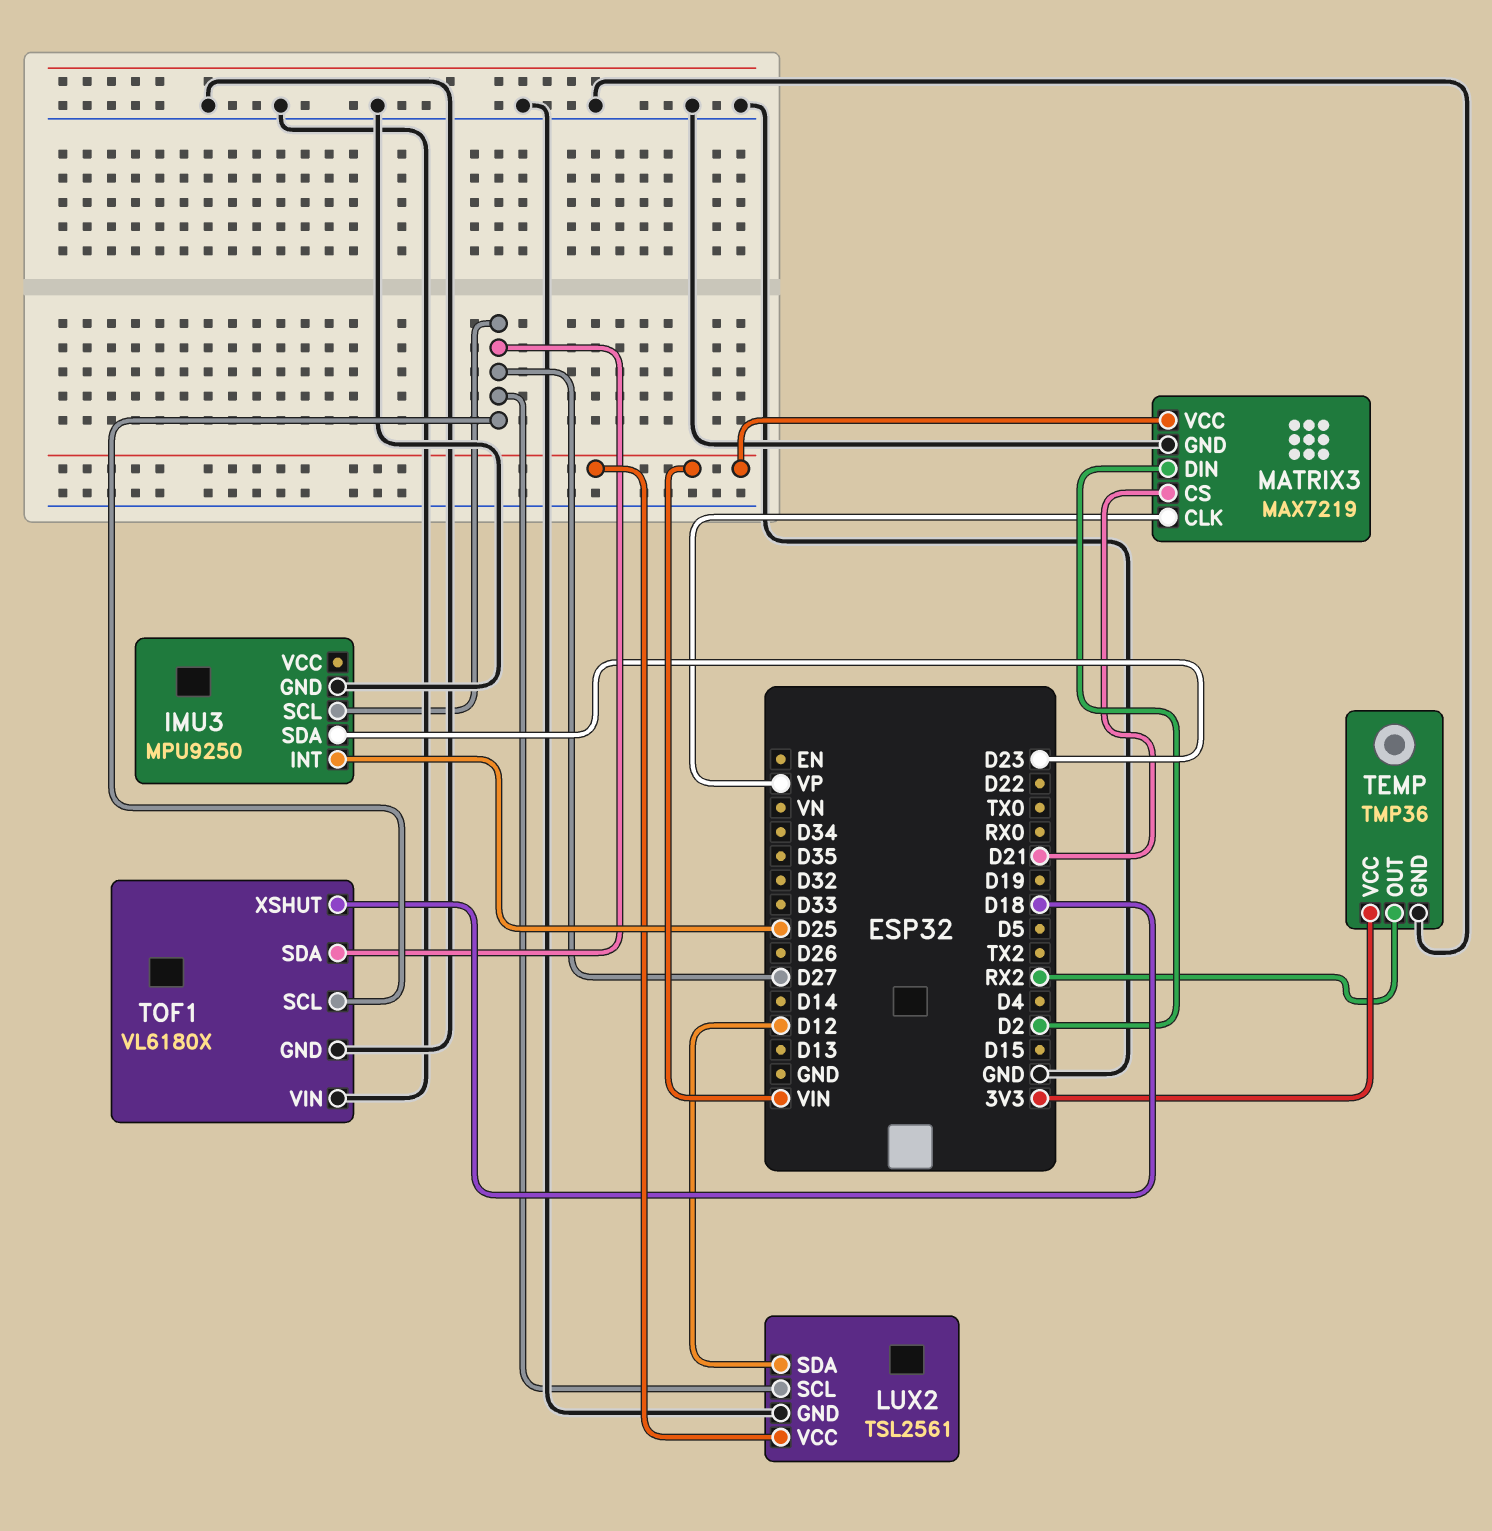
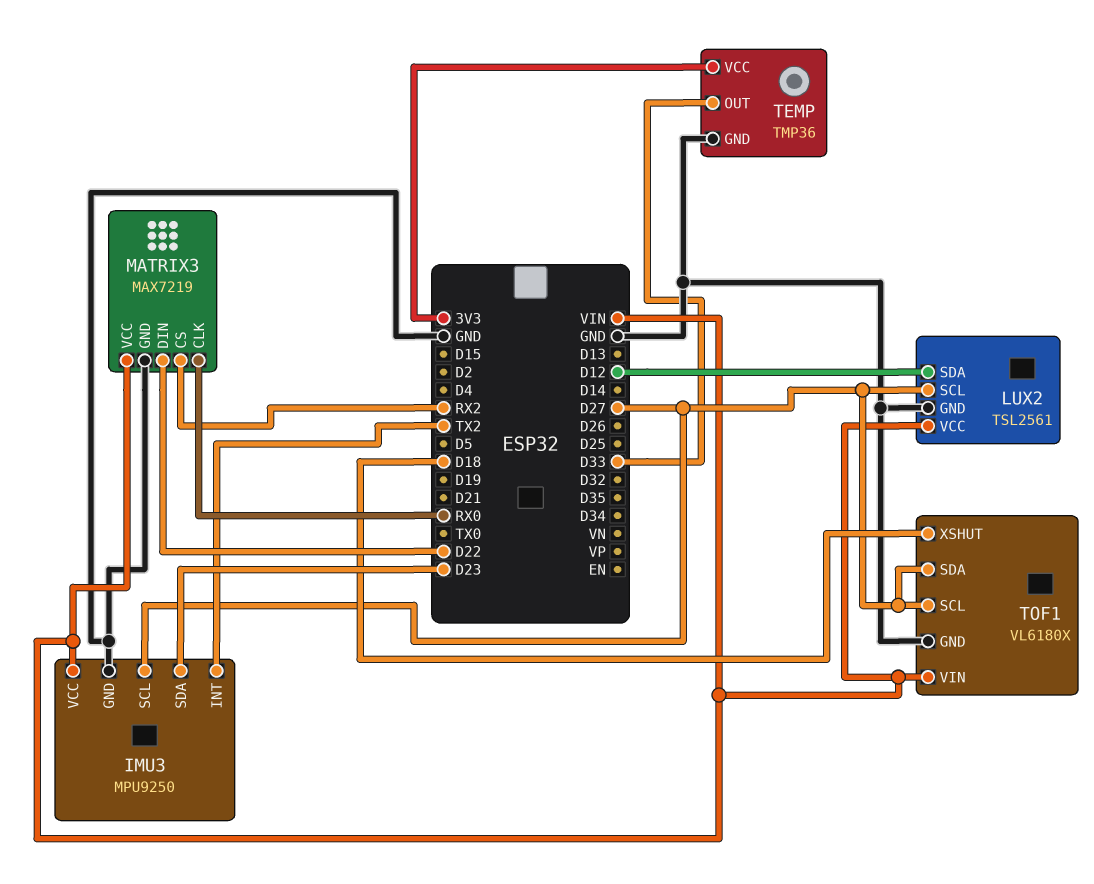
IMU3 pin INT: D25 -> TX2
IMU3 pin VCC: none -> VIN
MATRIX3 pin CLK: VP -> RX0
MATRIX3 pin CS: D21 -> RX2
MATRIX3 pin DIN: D2 -> D22
TEMP pin OUT: RX2 -> D33
TOF1 pin VIN: GND -> VIN

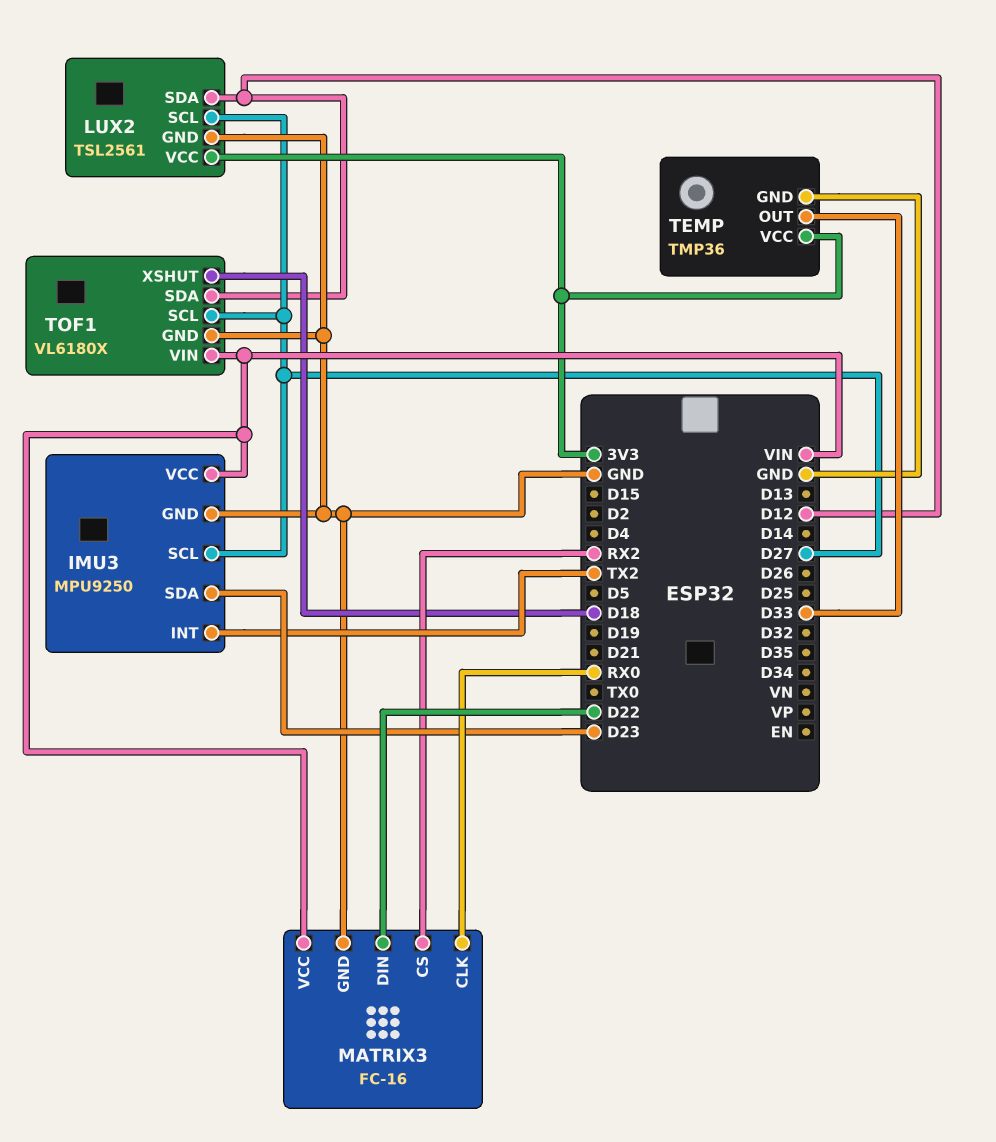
LUX2 pin VCC: VIN -> 3V3
MATRIX3: MAX7219 -> FC-16
TOF1 pin SDA: D27 -> D12

